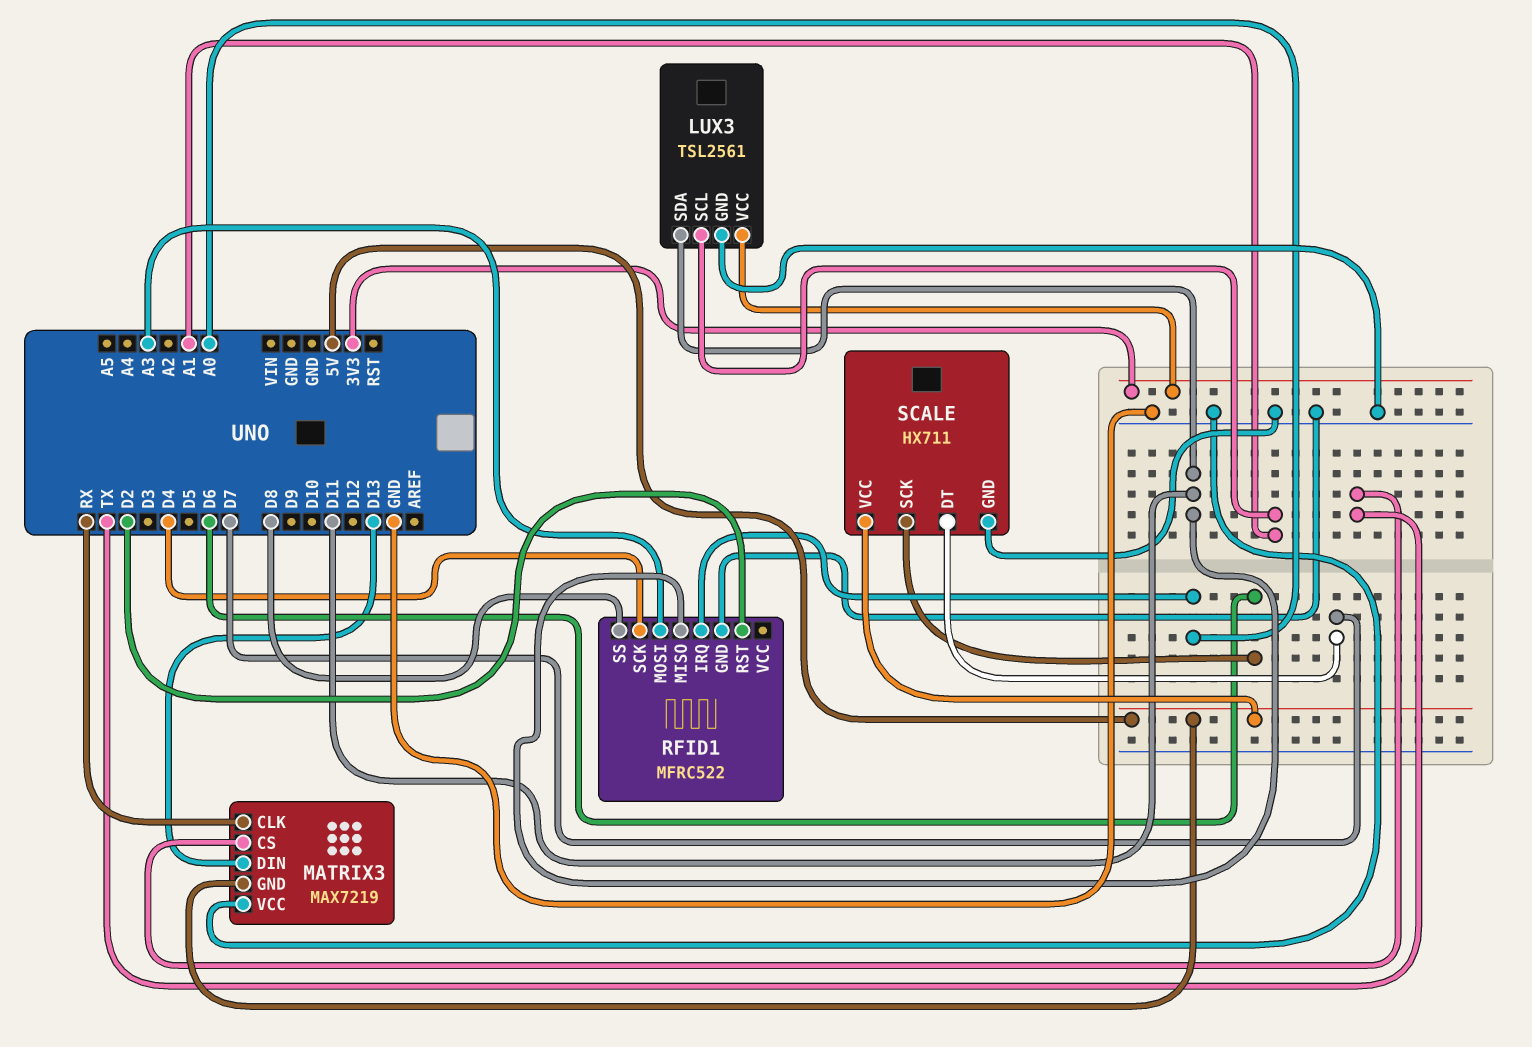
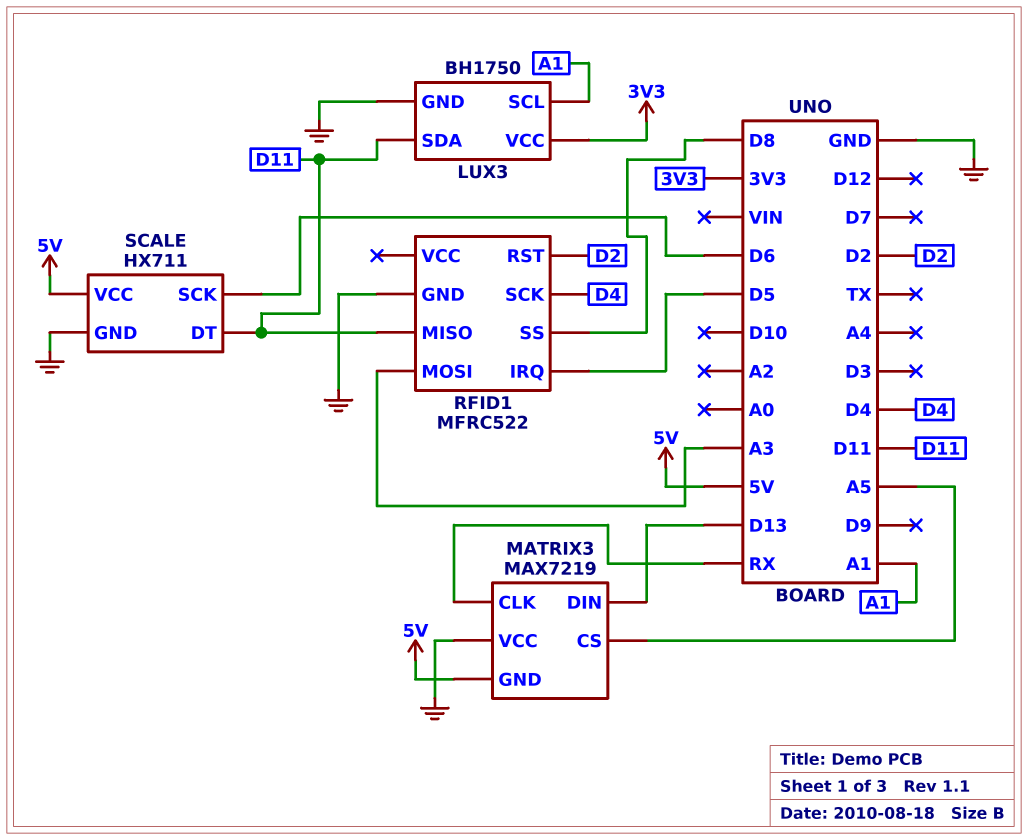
LUX3: TSL2561 -> BH1750
MATRIX3 pin CS: TX -> A5
RFID1 pin IRQ: A0 -> D5
SCALE pin DT: D7 -> D11

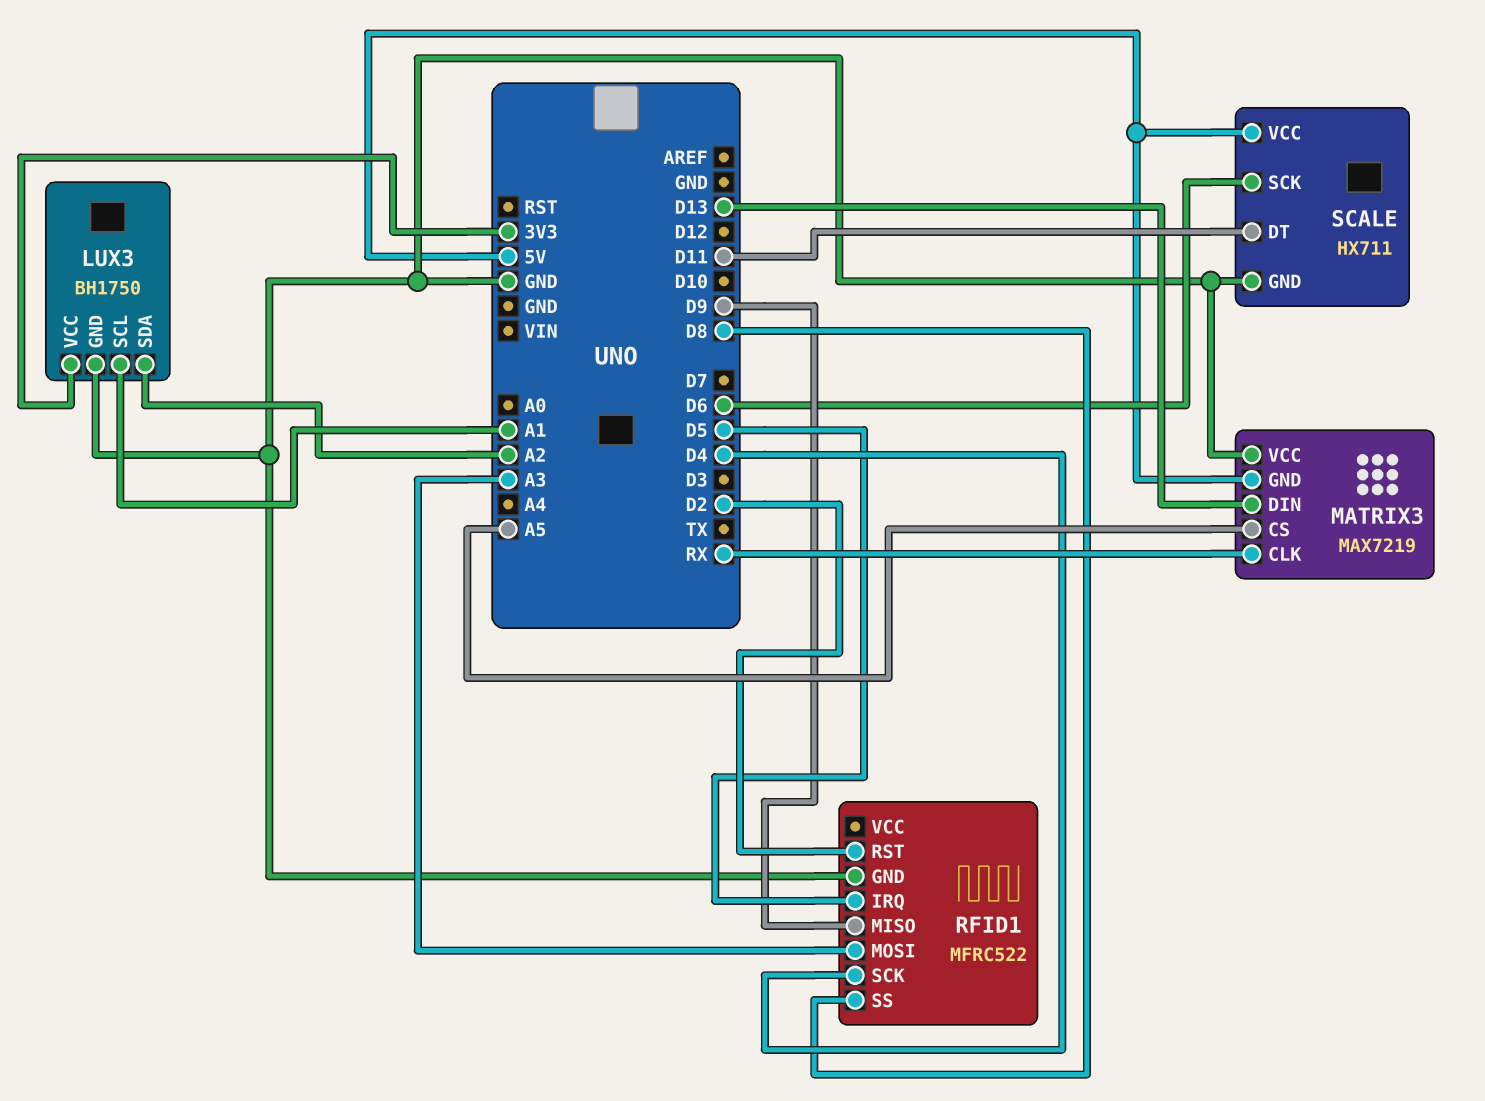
LUX3 pin SDA: D11 -> A2
RFID1 pin MISO: D11 -> D9

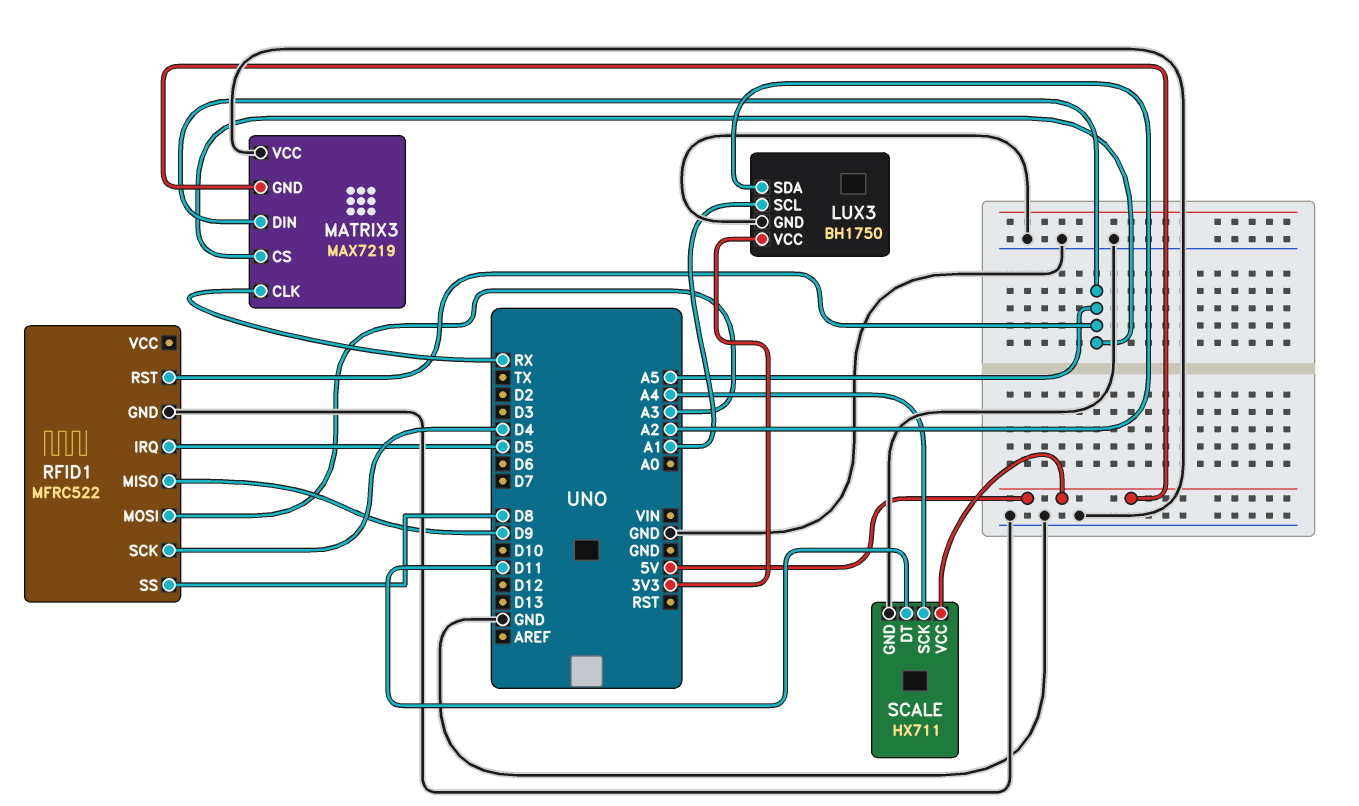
MATRIX3 pin DIN: D13 -> A5
RFID1 pin RST: D2 -> A5
SCALE pin SCK: D6 -> A4

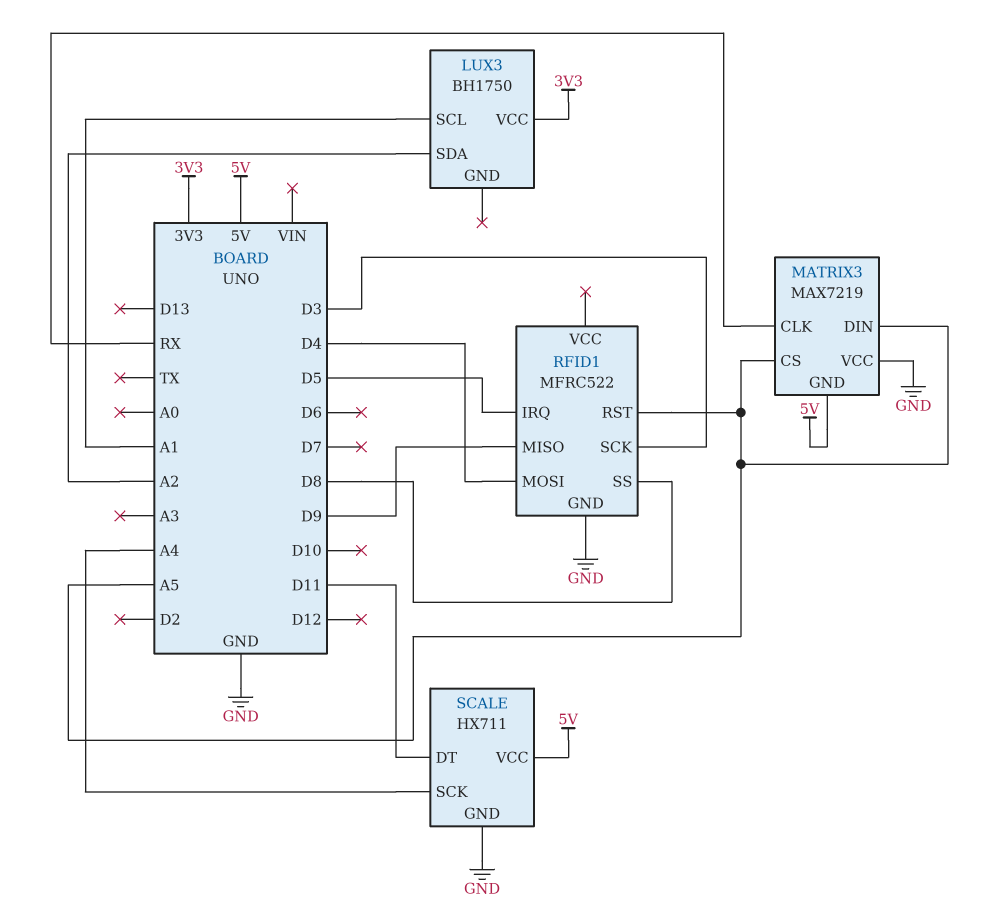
LUX3 pin GND: GND -> none
RFID1 pin MOSI: A3 -> D4
RFID1 pin SCK: D4 -> D3

